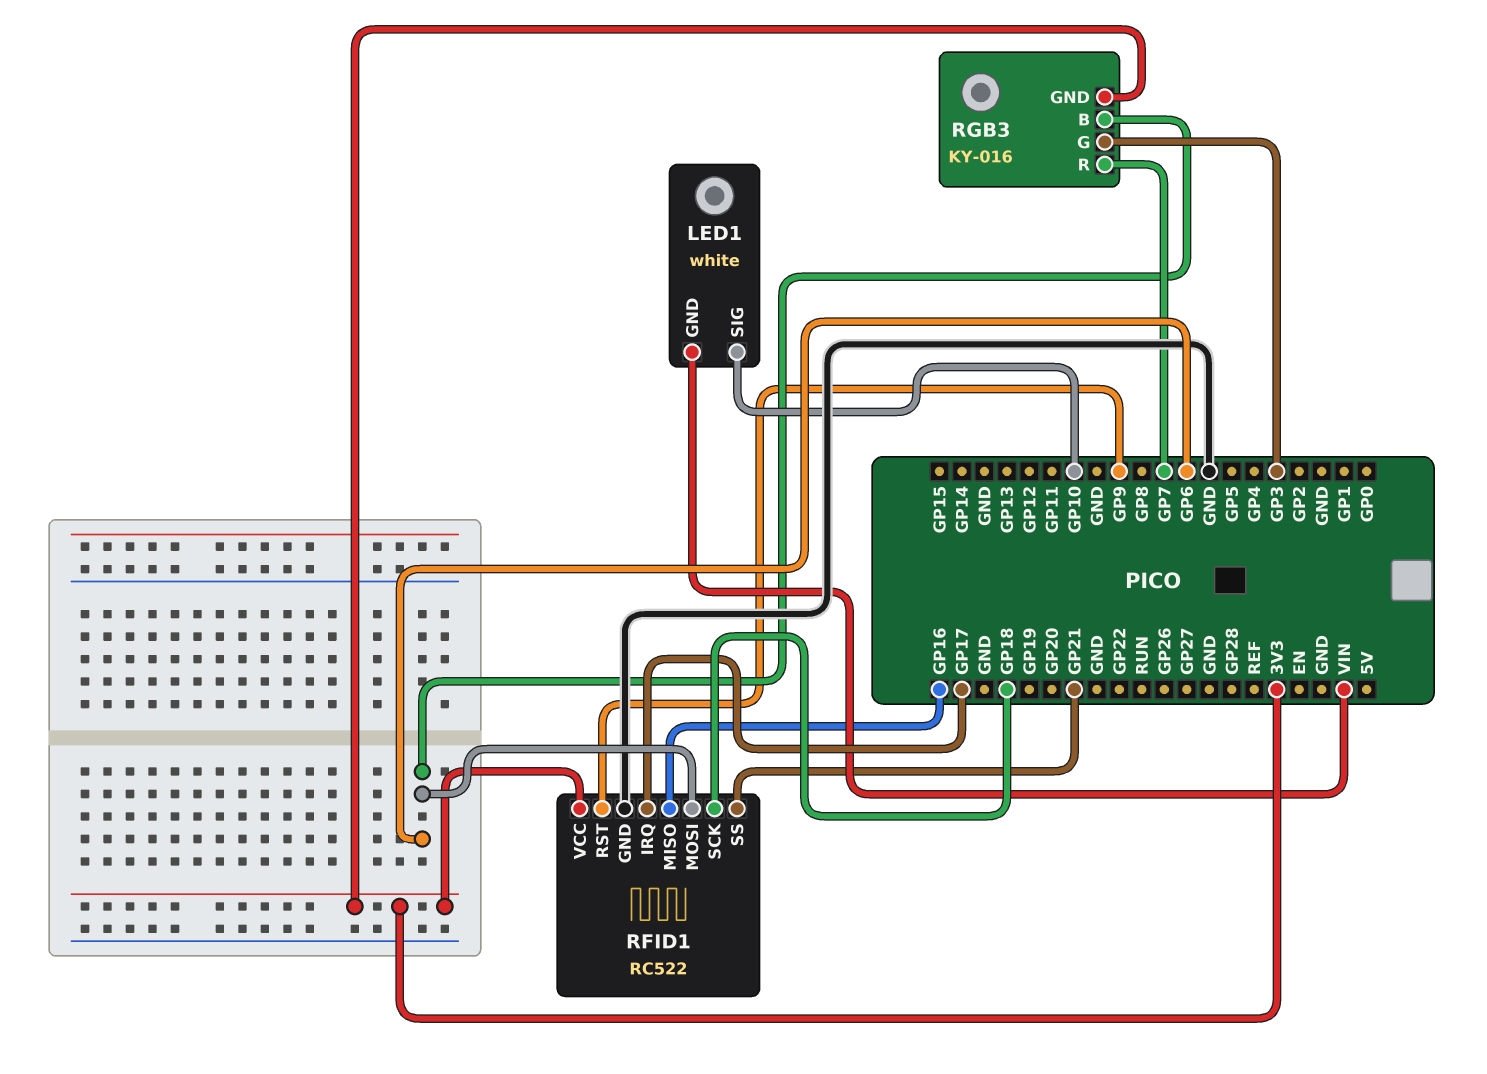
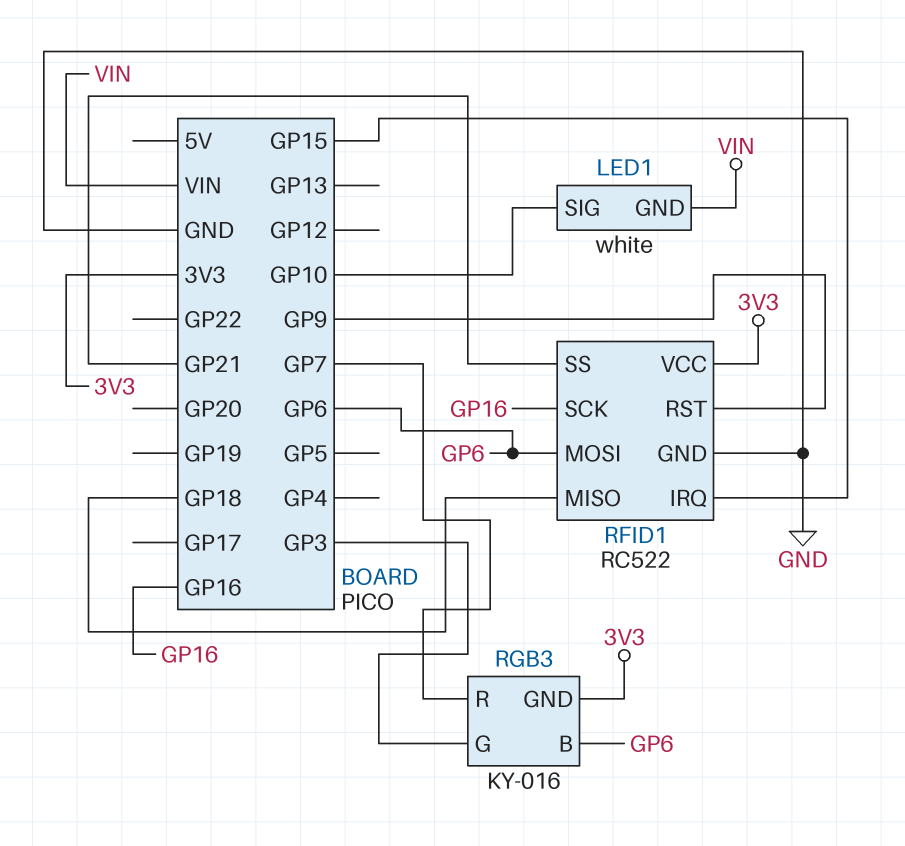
RFID1 pin IRQ: GP17 -> GP15
RFID1 pin MISO: GP16 -> GP18
RFID1 pin SCK: GP18 -> GP16

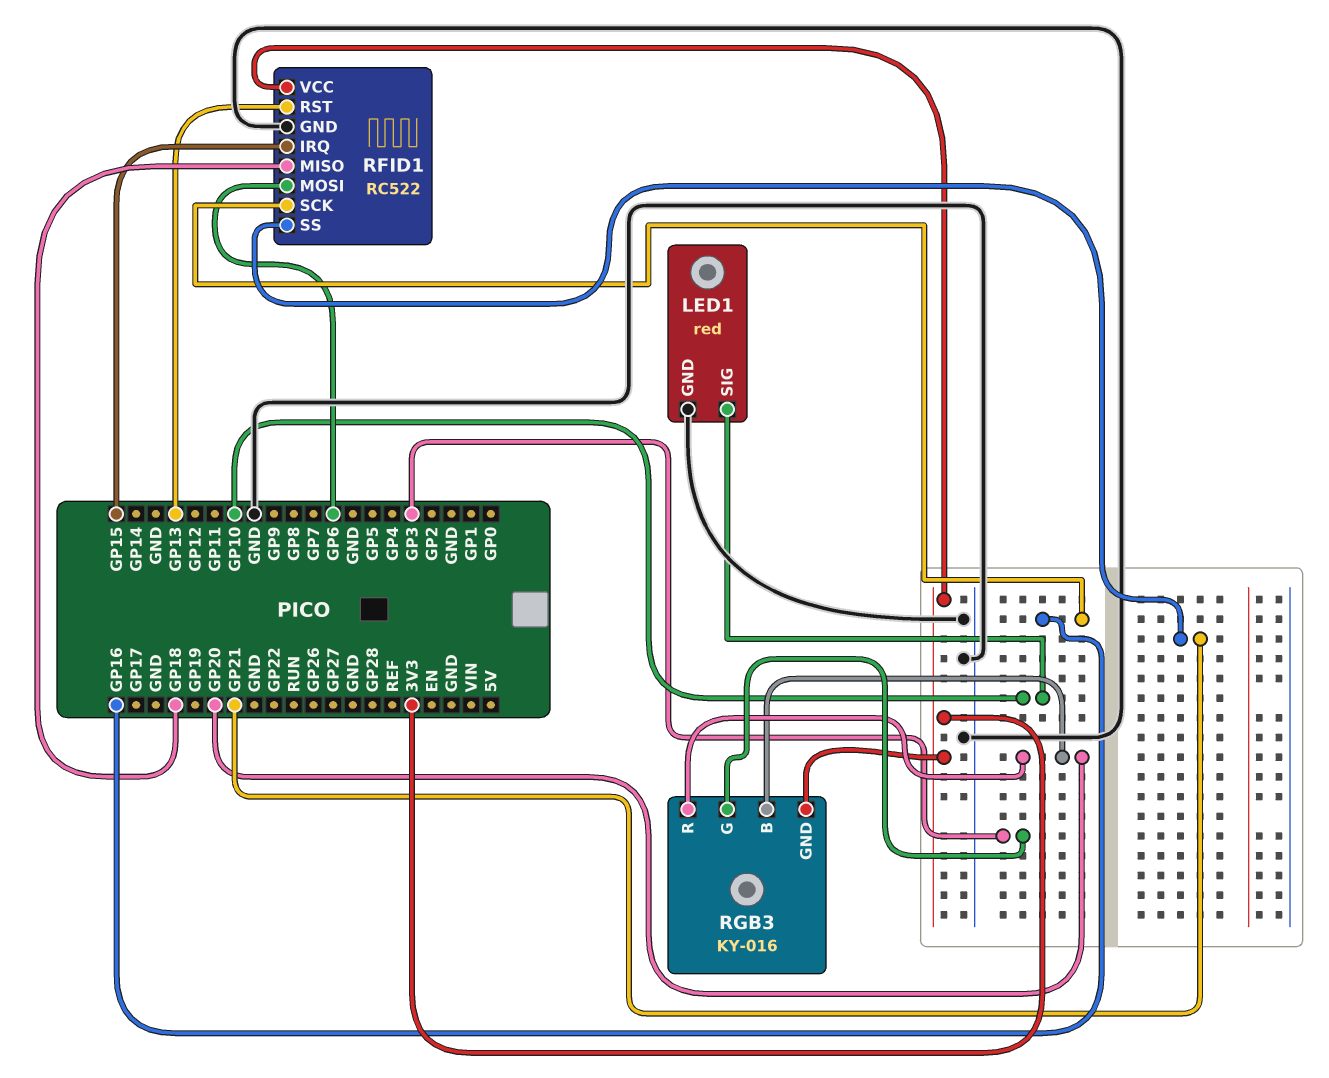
LED1: white -> red
LED1 pin GND: VIN -> GND
RFID1 pin RST: GP9 -> GP13
RGB3 pin B: GP6 -> GP20
RGB3 pin R: GP7 -> GP20

